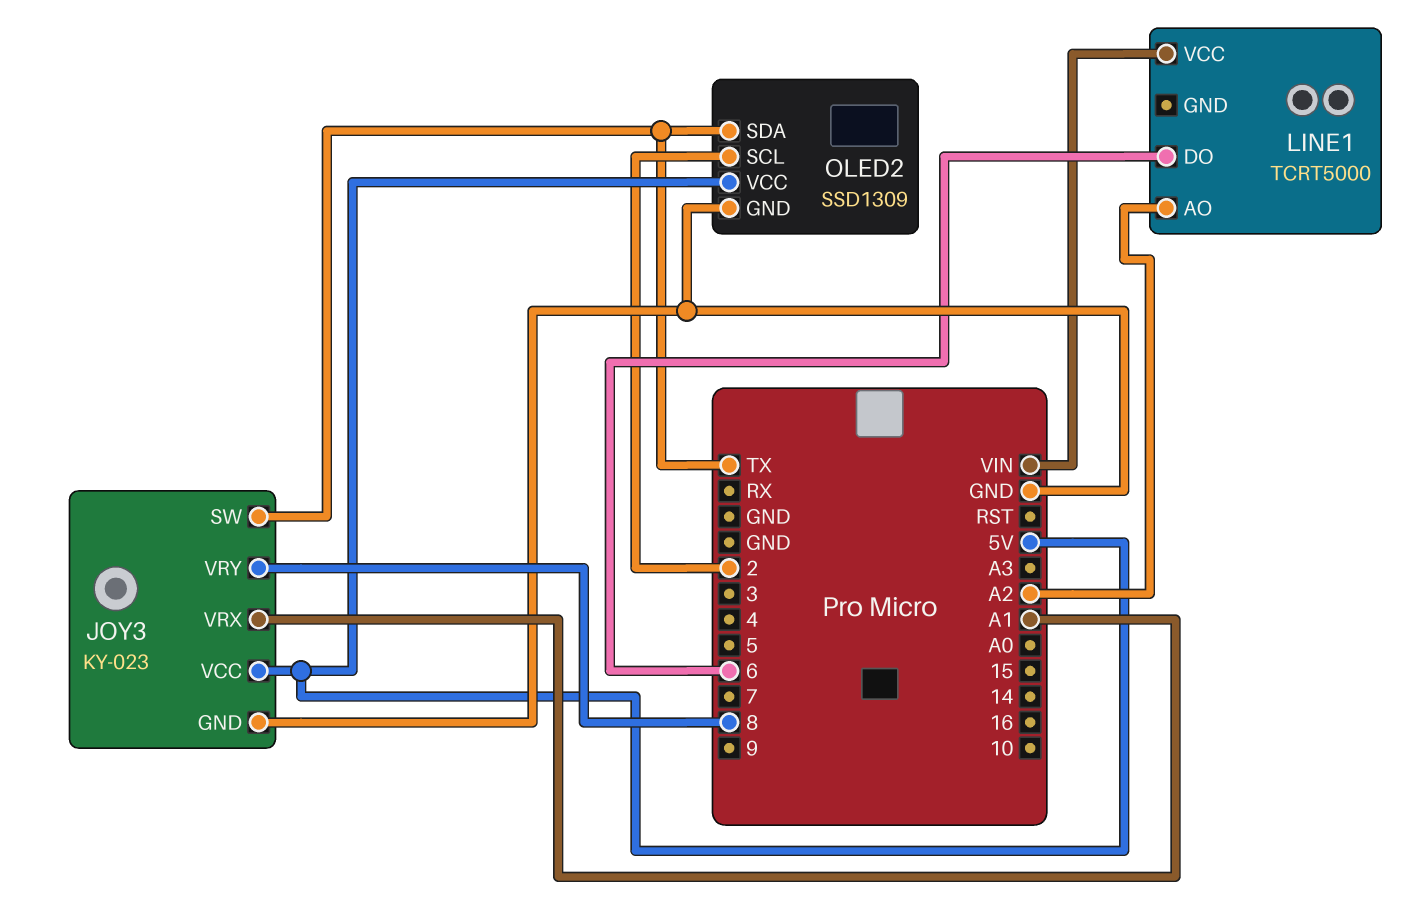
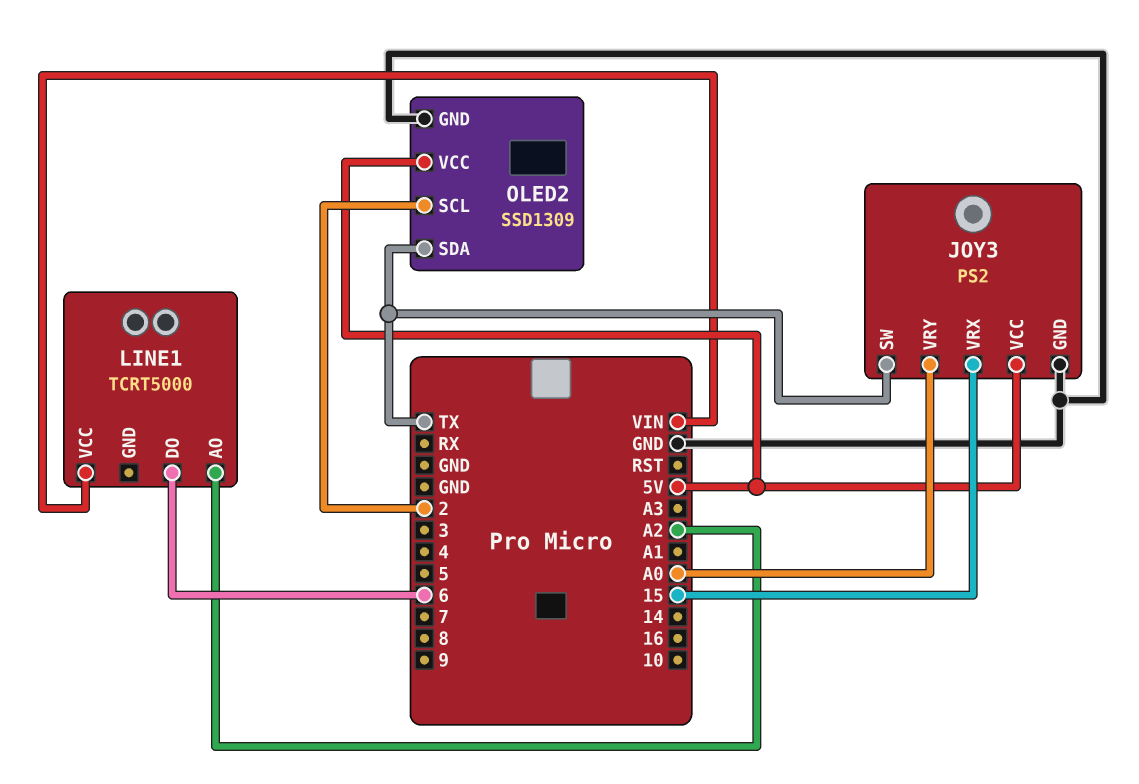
JOY3: KY-023 -> PS2
JOY3 pin VRX: A1 -> 15
JOY3 pin VRY: 8 -> A0

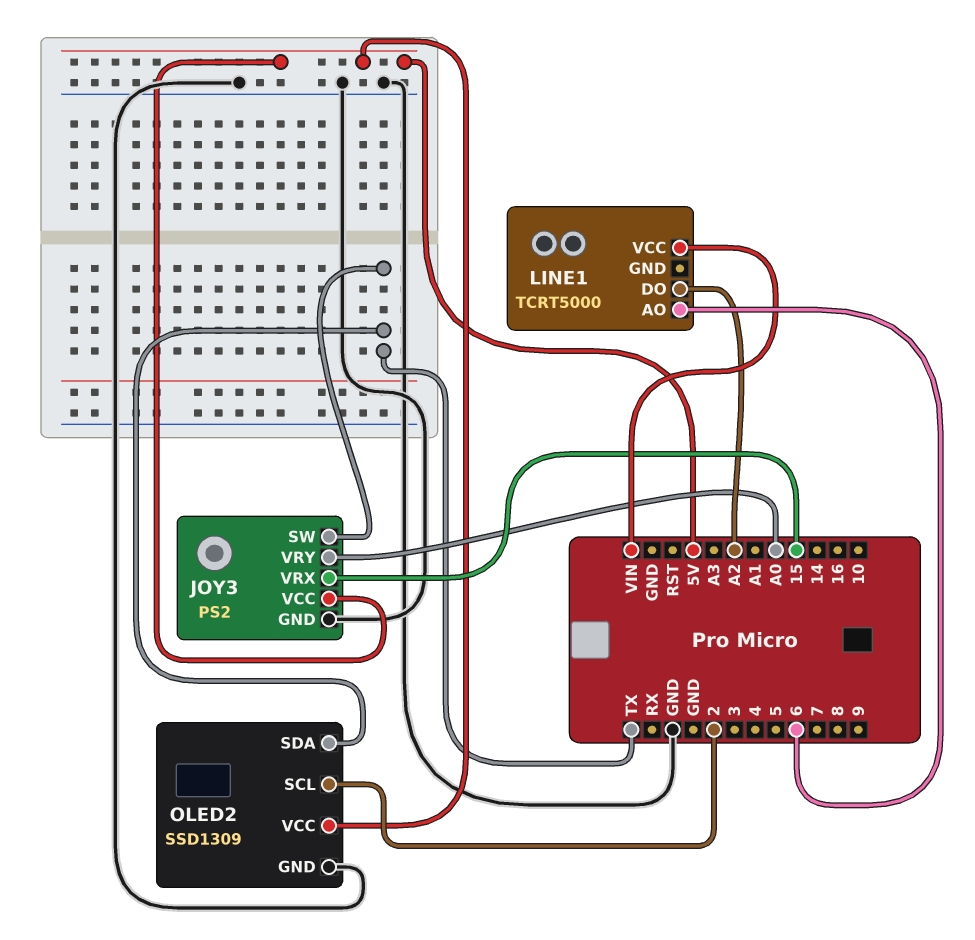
LINE1 pin AO: A2 -> 6
LINE1 pin DO: 6 -> A2

